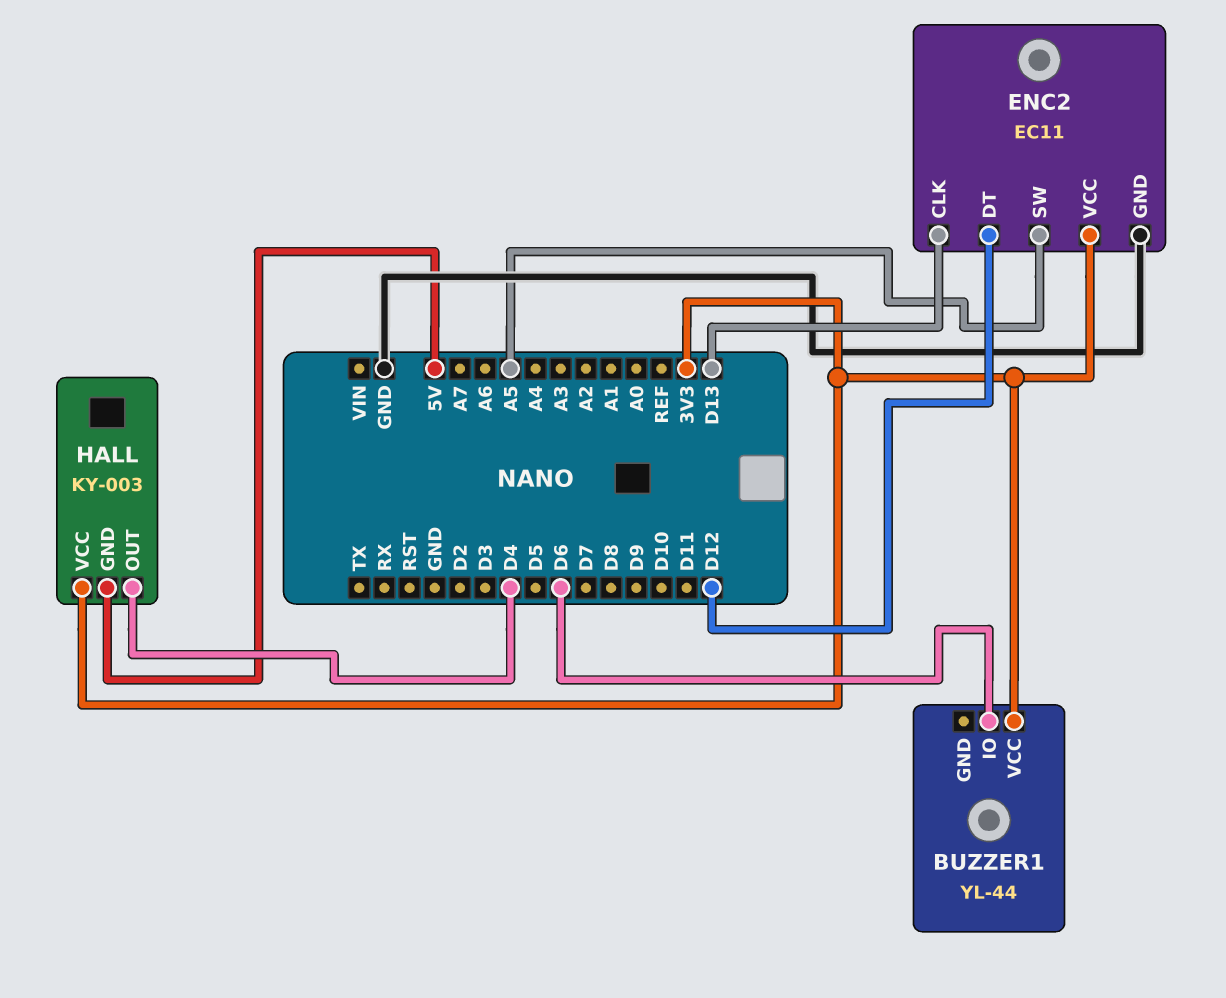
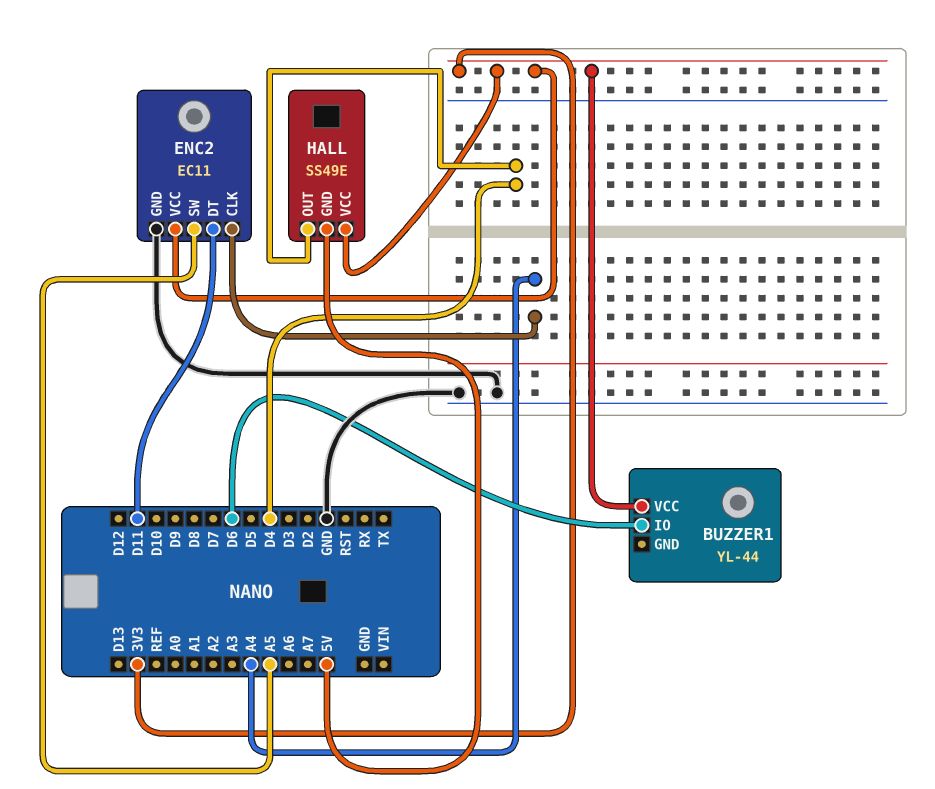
ENC2 pin CLK: D13 -> A4
ENC2 pin DT: D12 -> D11
HALL: KY-003 -> SS49E

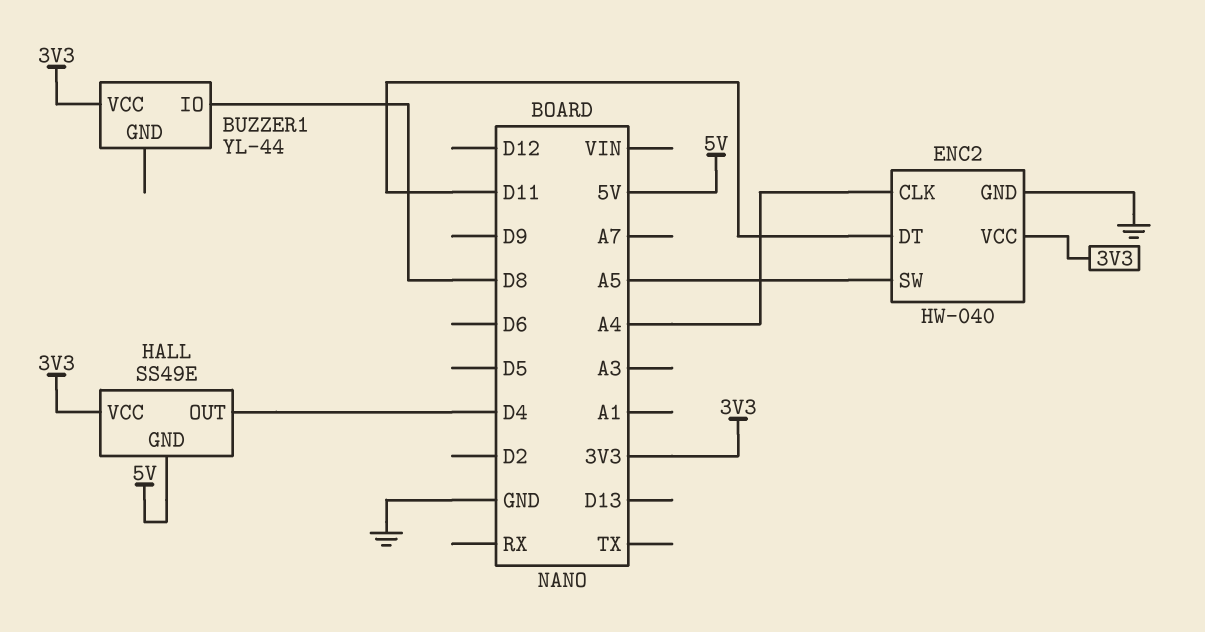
BUZZER1 pin IO: D6 -> D8
ENC2: EC11 -> HW-040

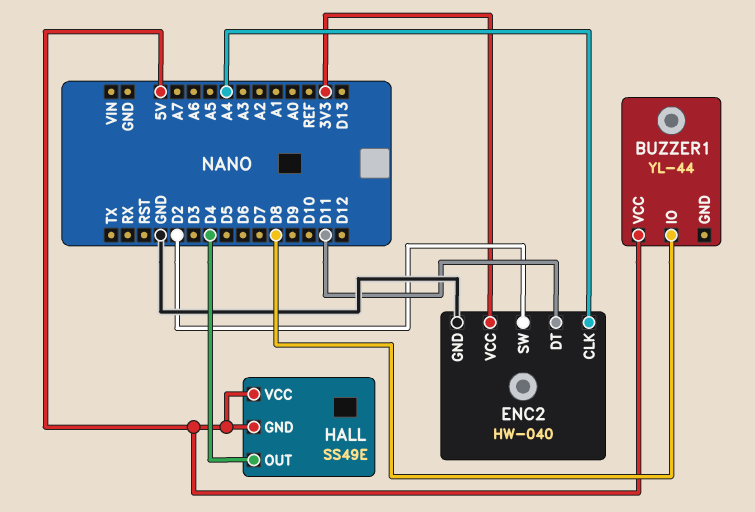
BUZZER1 pin VCC: 3V3 -> 5V
ENC2 pin SW: A5 -> D2
HALL pin VCC: 3V3 -> 5V

